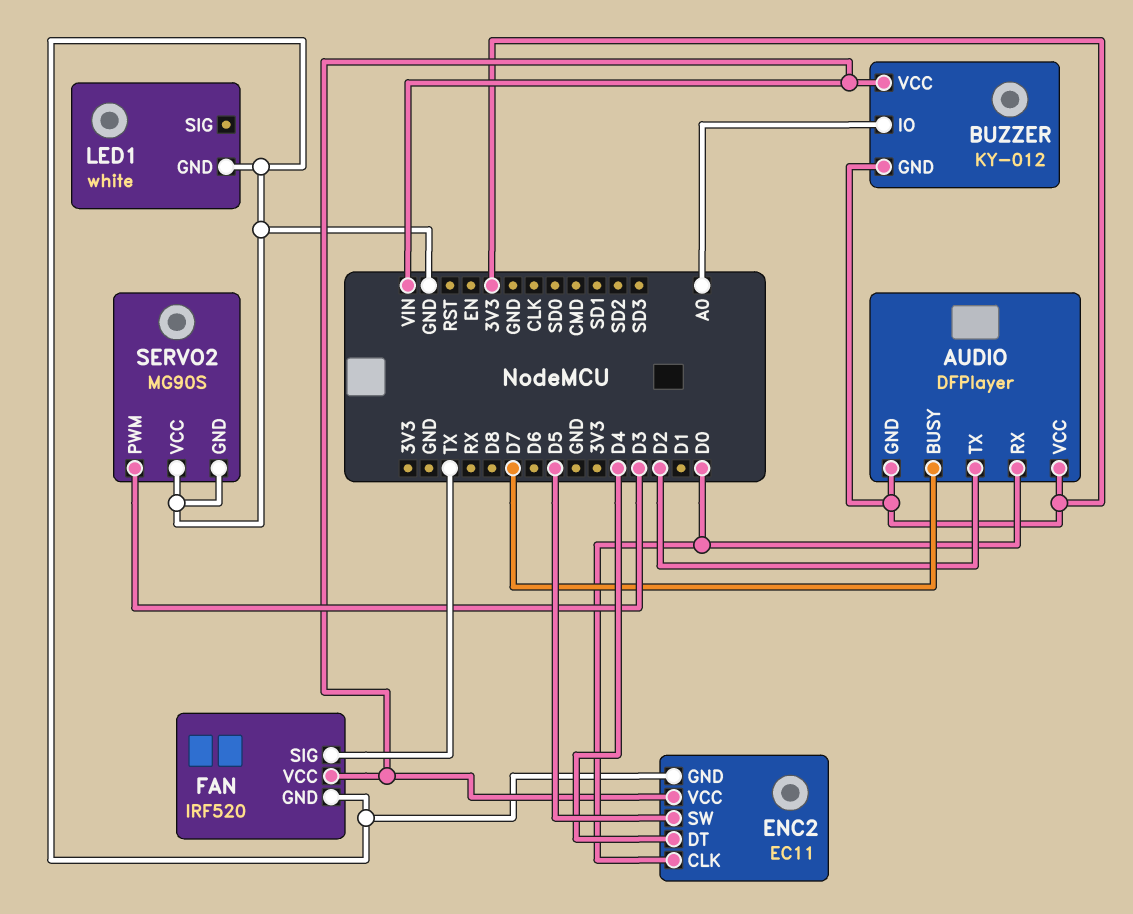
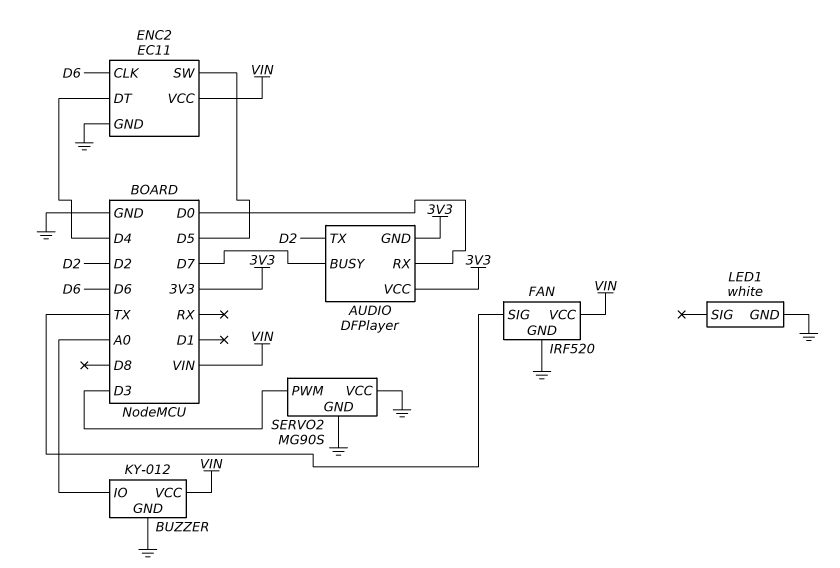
BUZZER pin GND: 3V3 -> GND
ENC2 pin CLK: D0 -> D6

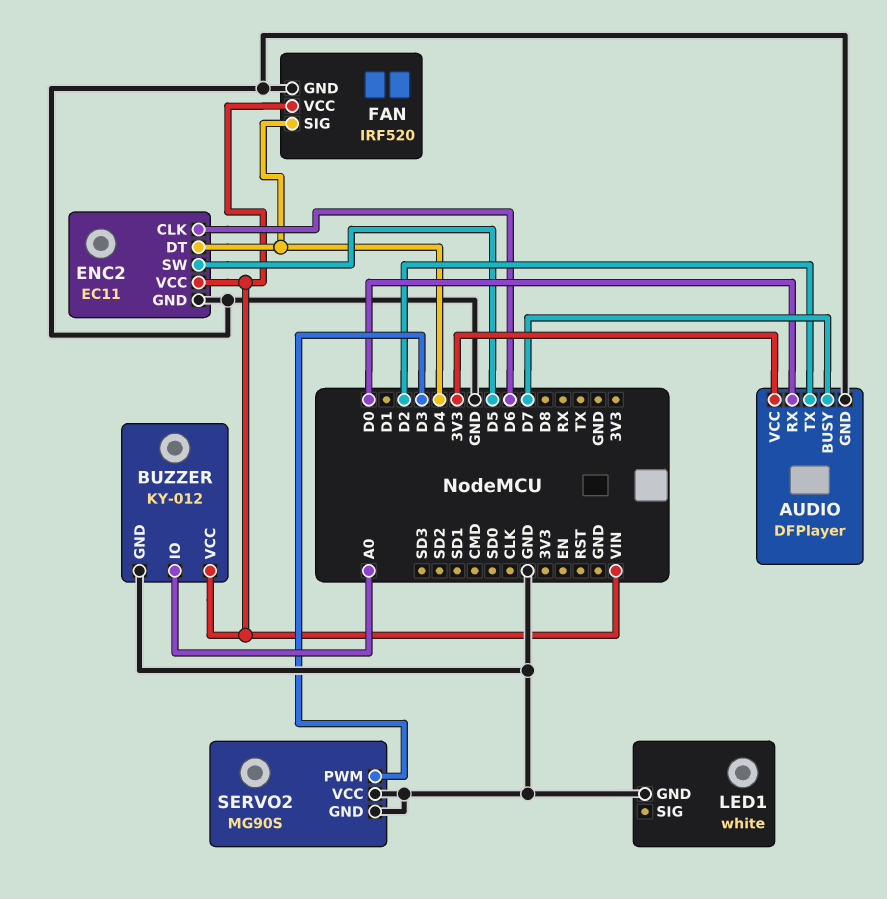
AUDIO pin GND: 3V3 -> GND
FAN pin SIG: TX -> D4

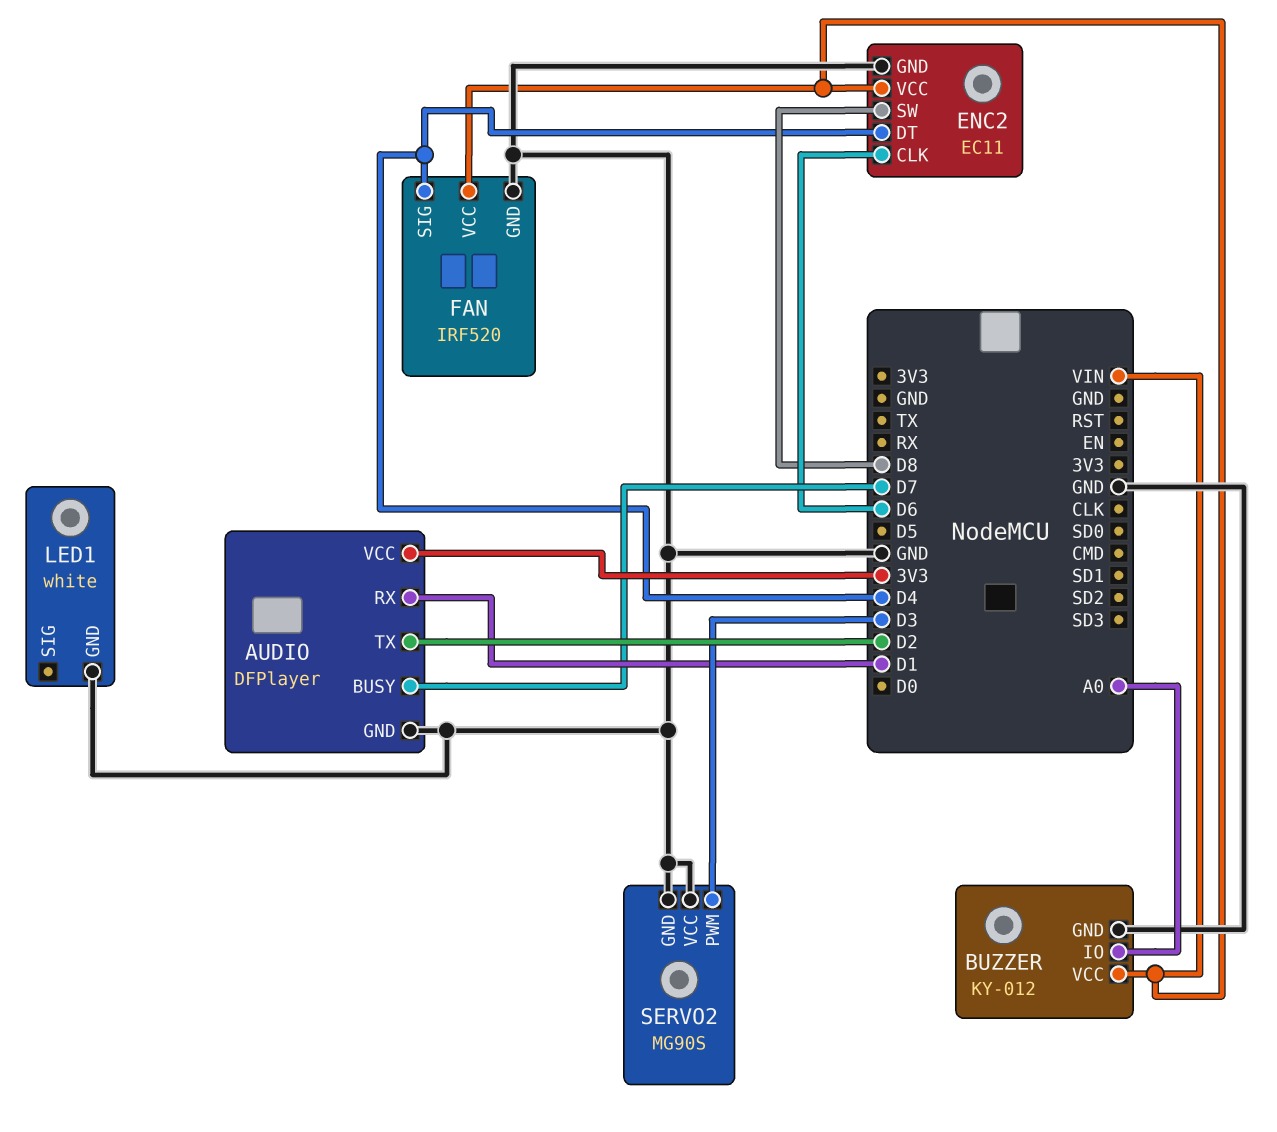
AUDIO pin RX: D0 -> D1
ENC2 pin SW: D5 -> D8

